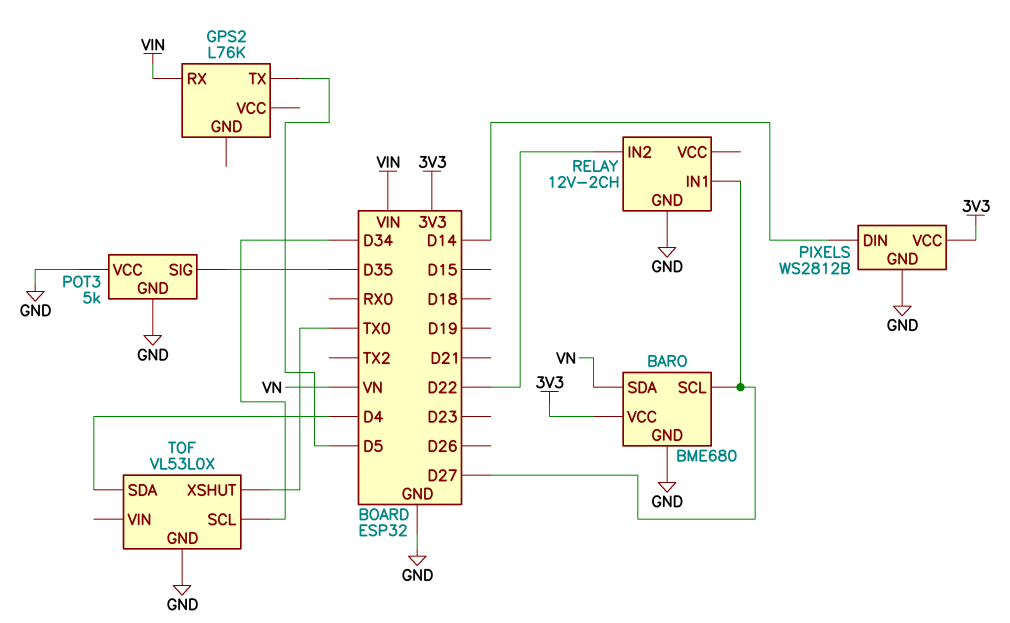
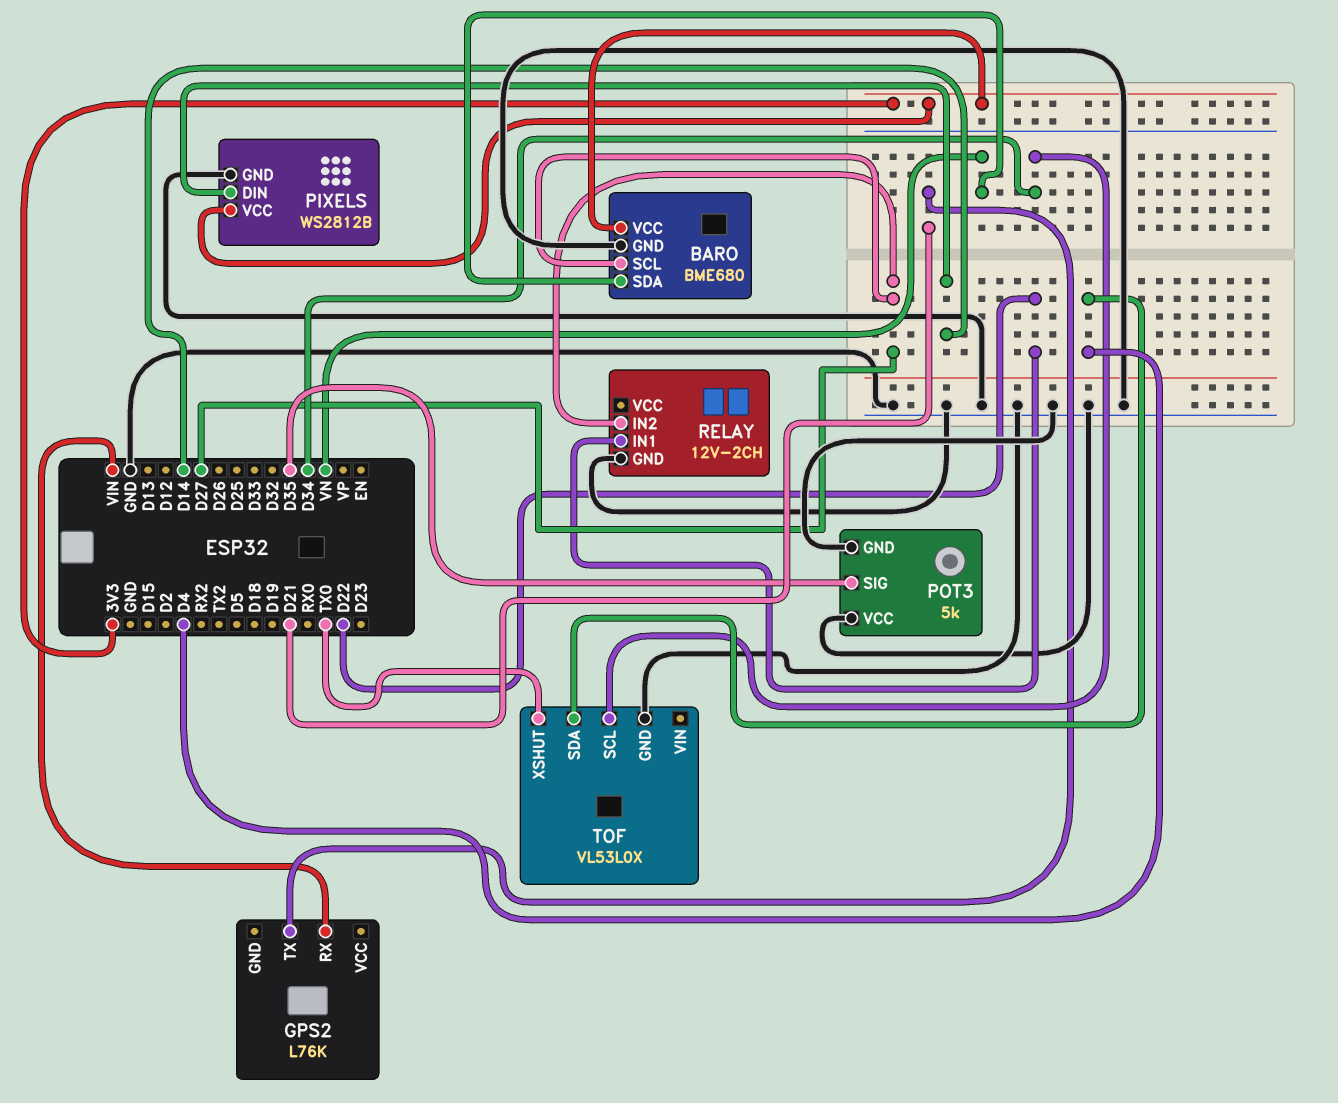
GPS2 pin TX: D5 -> D21
RELAY pin IN1: D27 -> D22
RELAY pin IN2: D22 -> D27

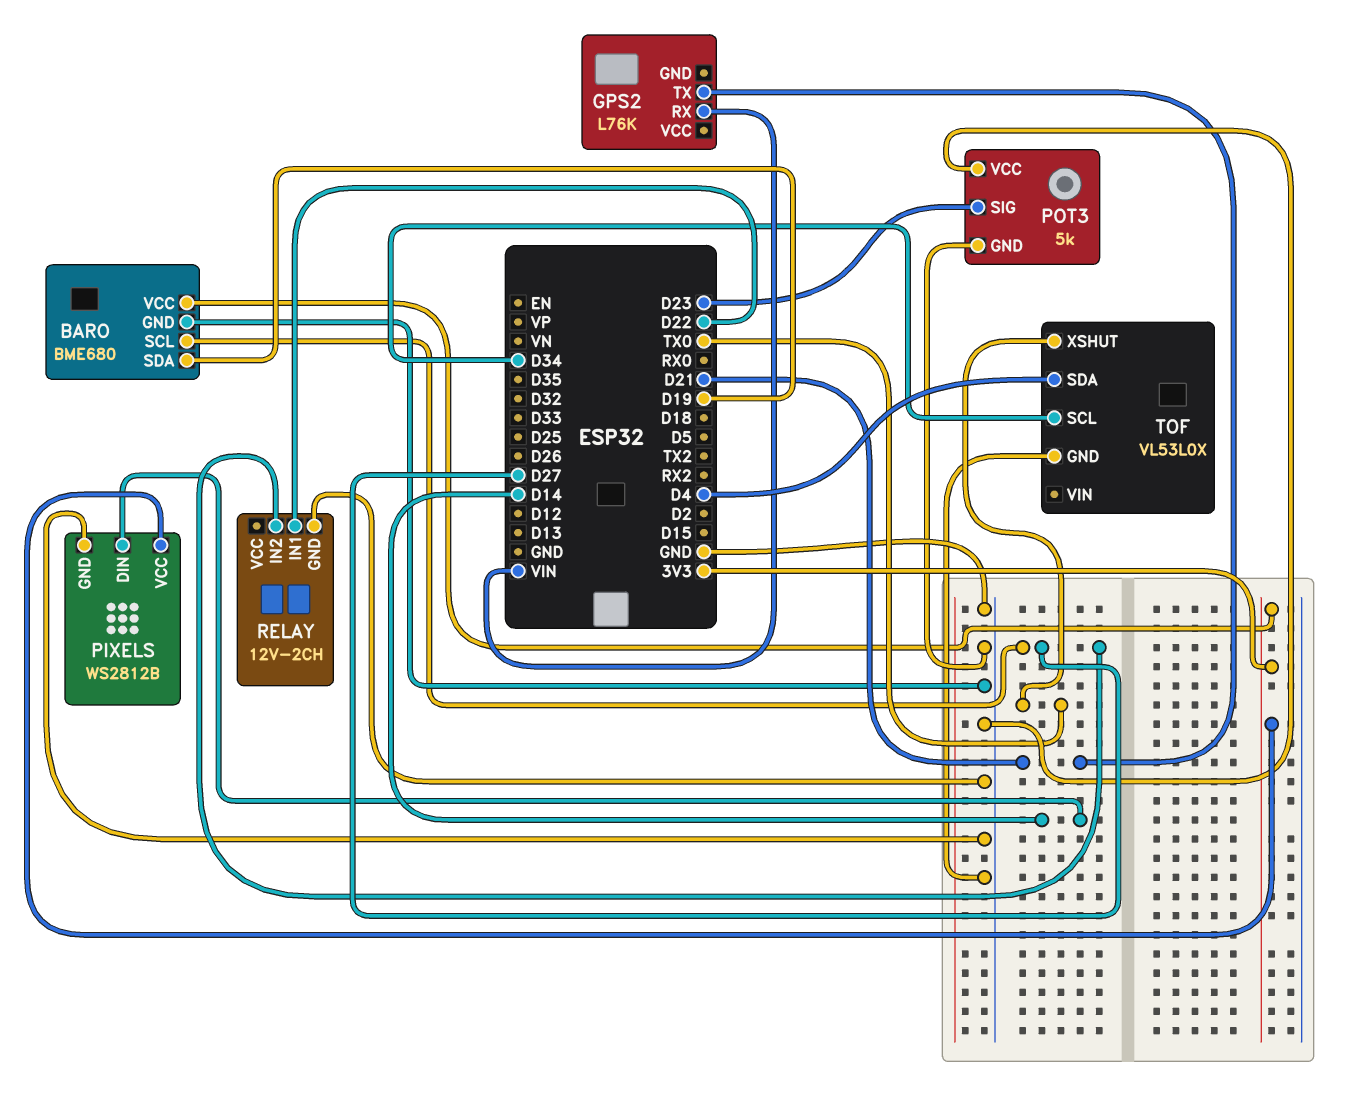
BARO pin SDA: VN -> D19
POT3 pin SIG: D35 -> D23

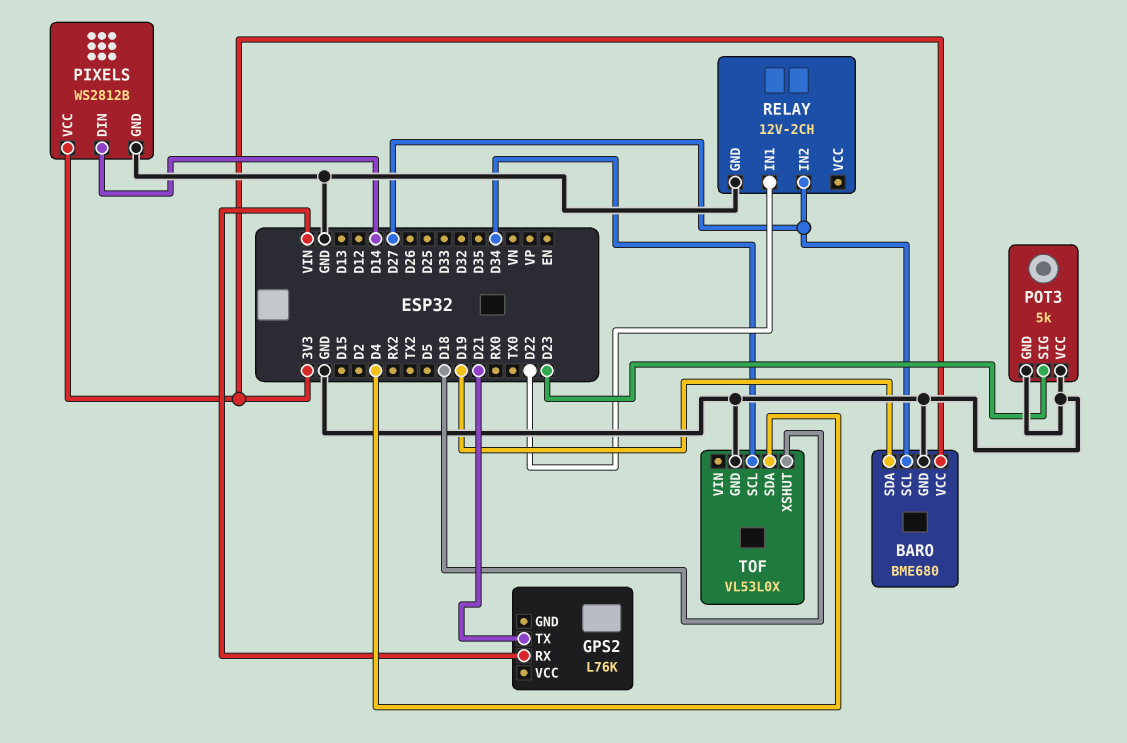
TOF pin XSHUT: TX0 -> D18

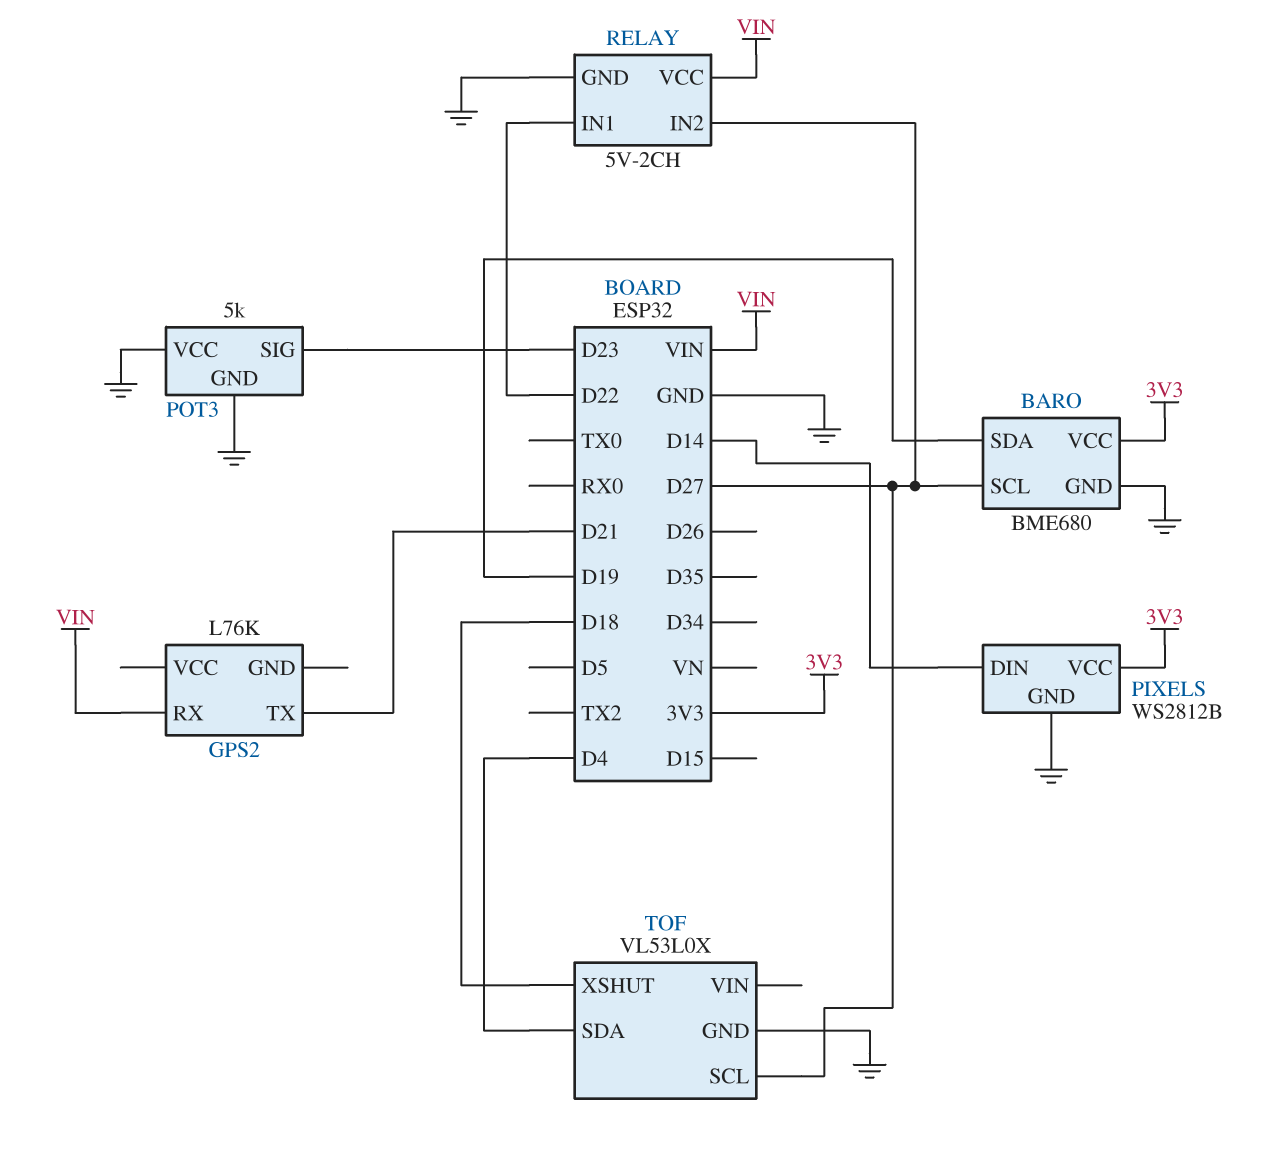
RELAY: 12V-2CH -> 5V-2CH
RELAY pin VCC: none -> VIN
TOF pin SCL: D34 -> D27

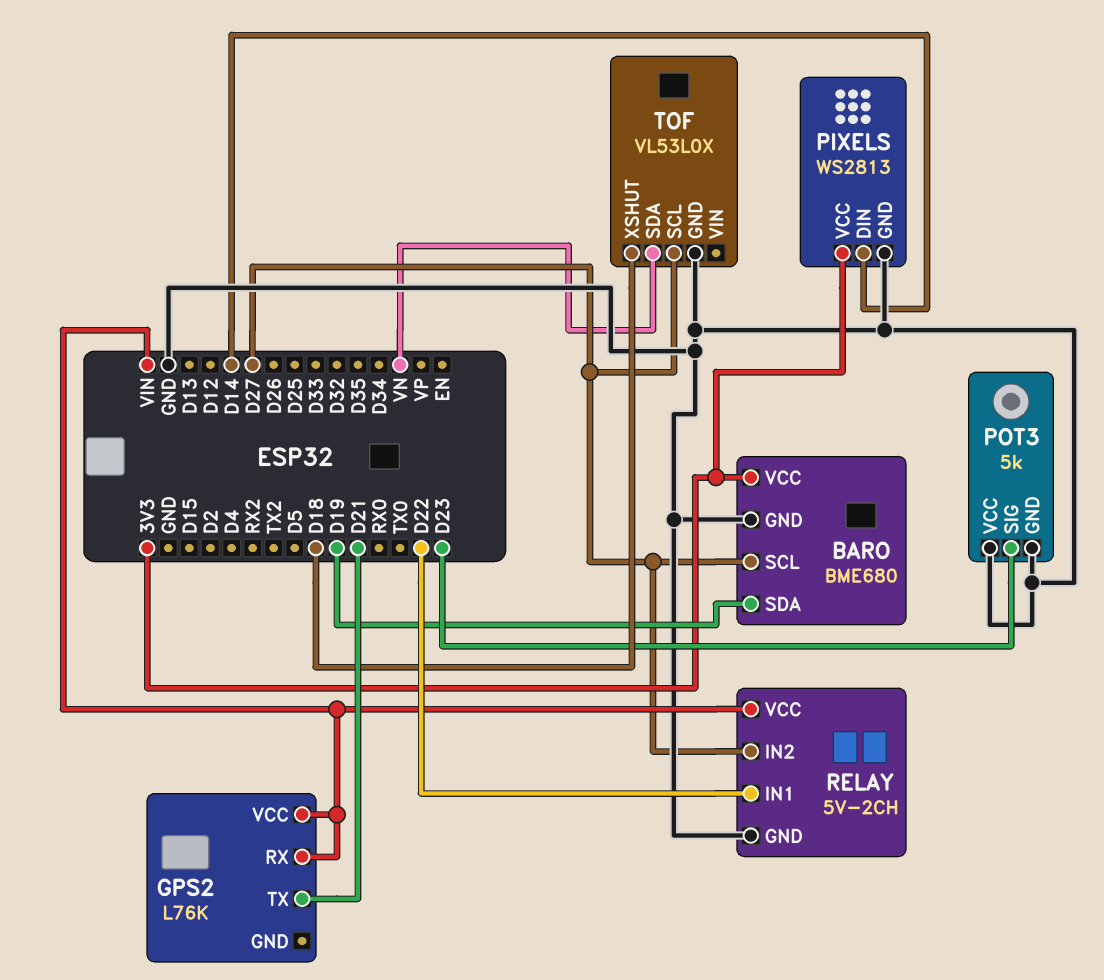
GPS2 pin VCC: none -> VIN
PIXELS: WS2812B -> WS2813
TOF pin SDA: D4 -> VN

